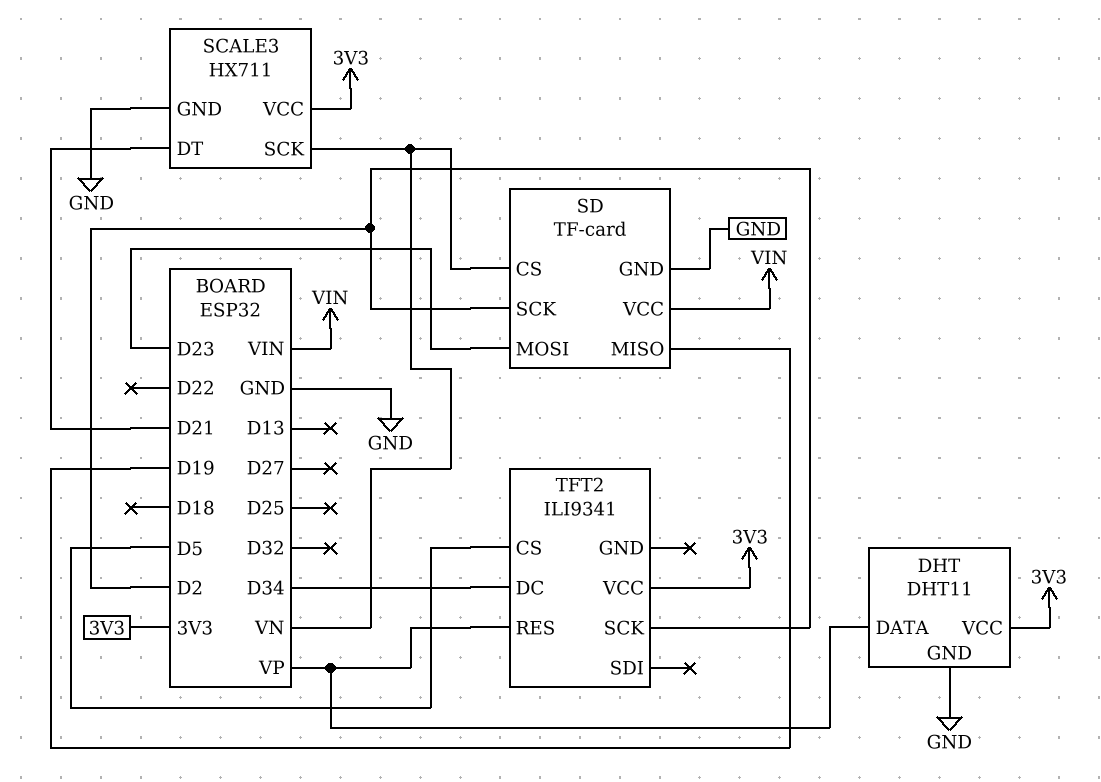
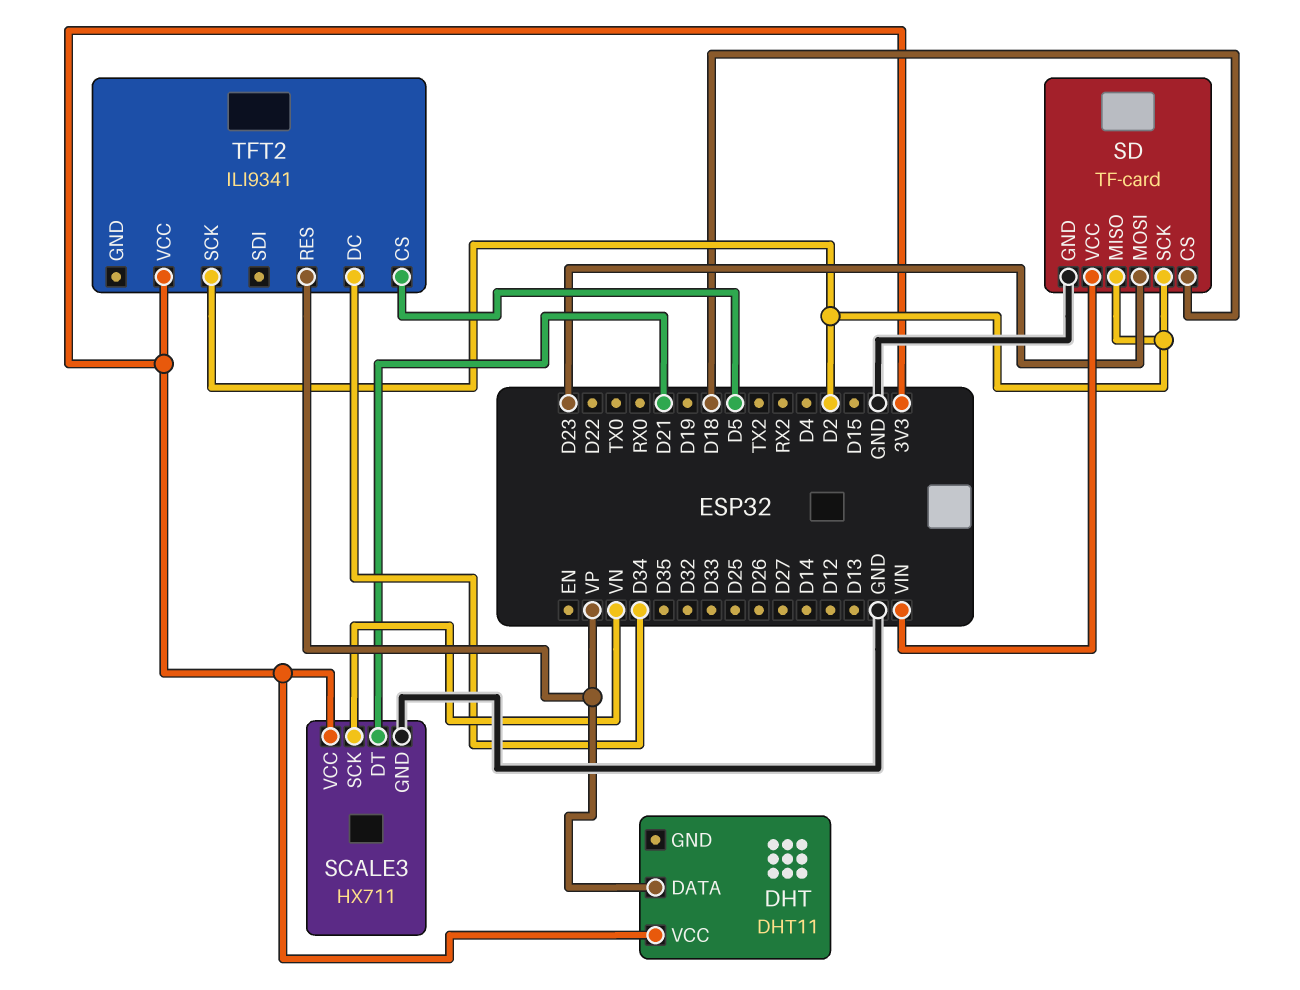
DHT pin GND: GND -> none
SD pin CS: VN -> D18
SD pin MISO: D19 -> D2

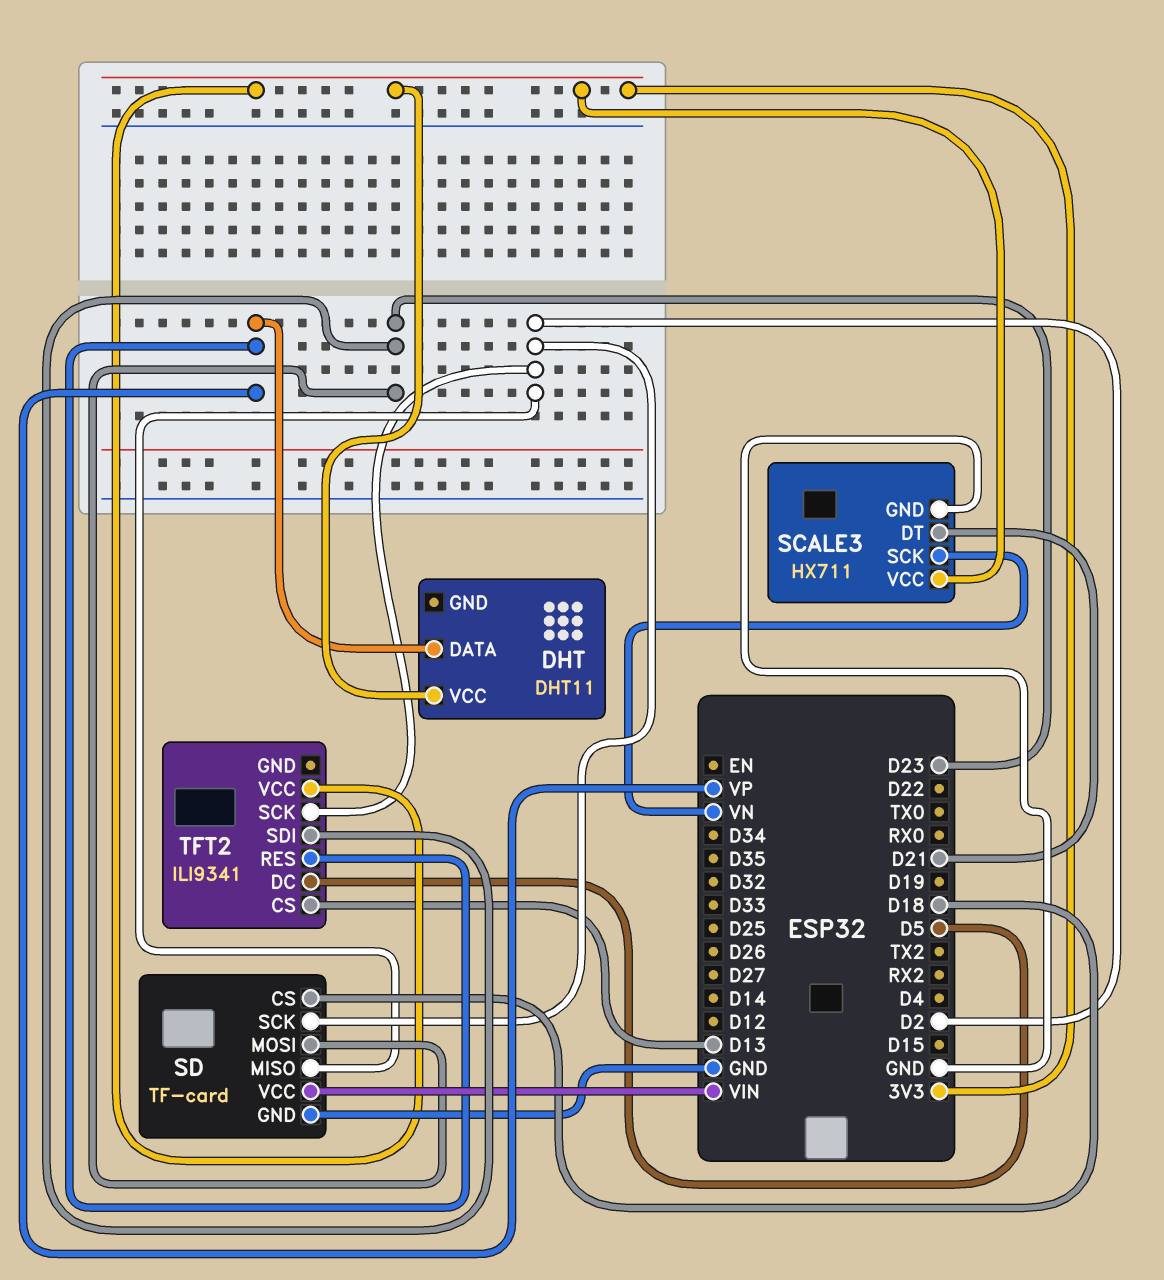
TFT2 pin CS: D5 -> D13
TFT2 pin DC: D34 -> D5
TFT2 pin SDI: none -> D23

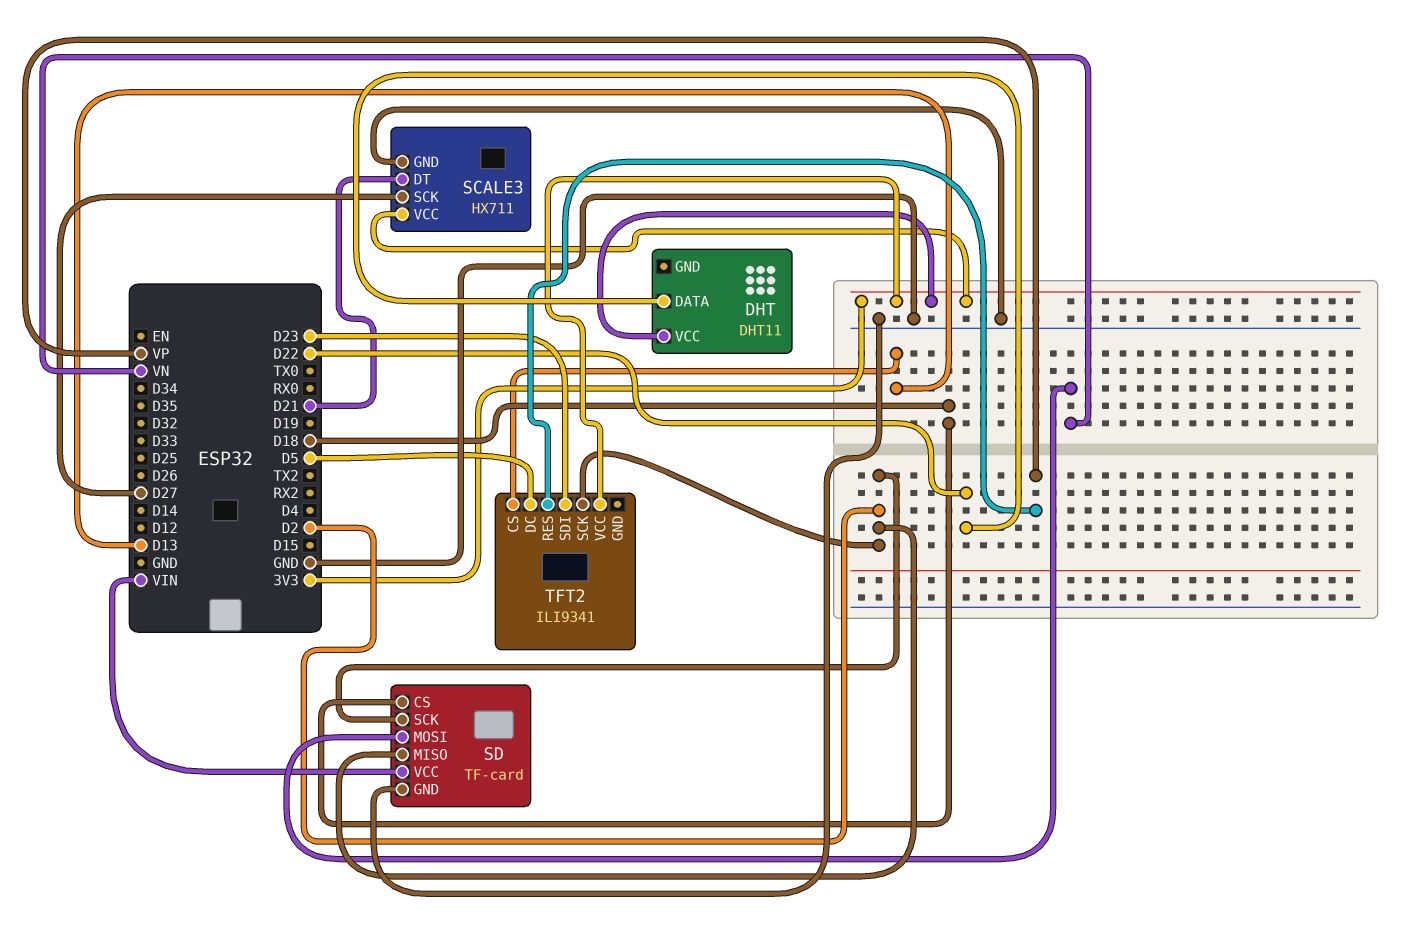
DHT pin DATA: VP -> D22
SCALE3 pin SCK: VN -> D27
SD pin MOSI: D23 -> VN

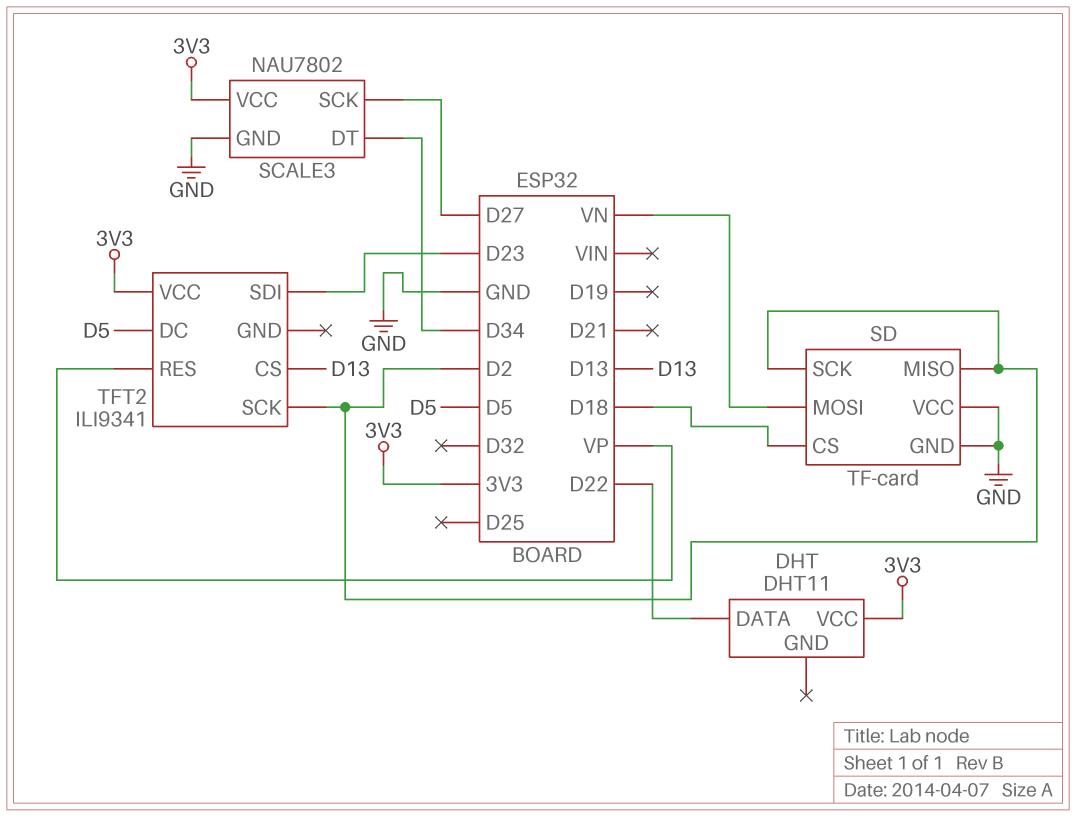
SCALE3: HX711 -> NAU7802
SCALE3 pin DT: D21 -> D34
SD pin VCC: VIN -> GND

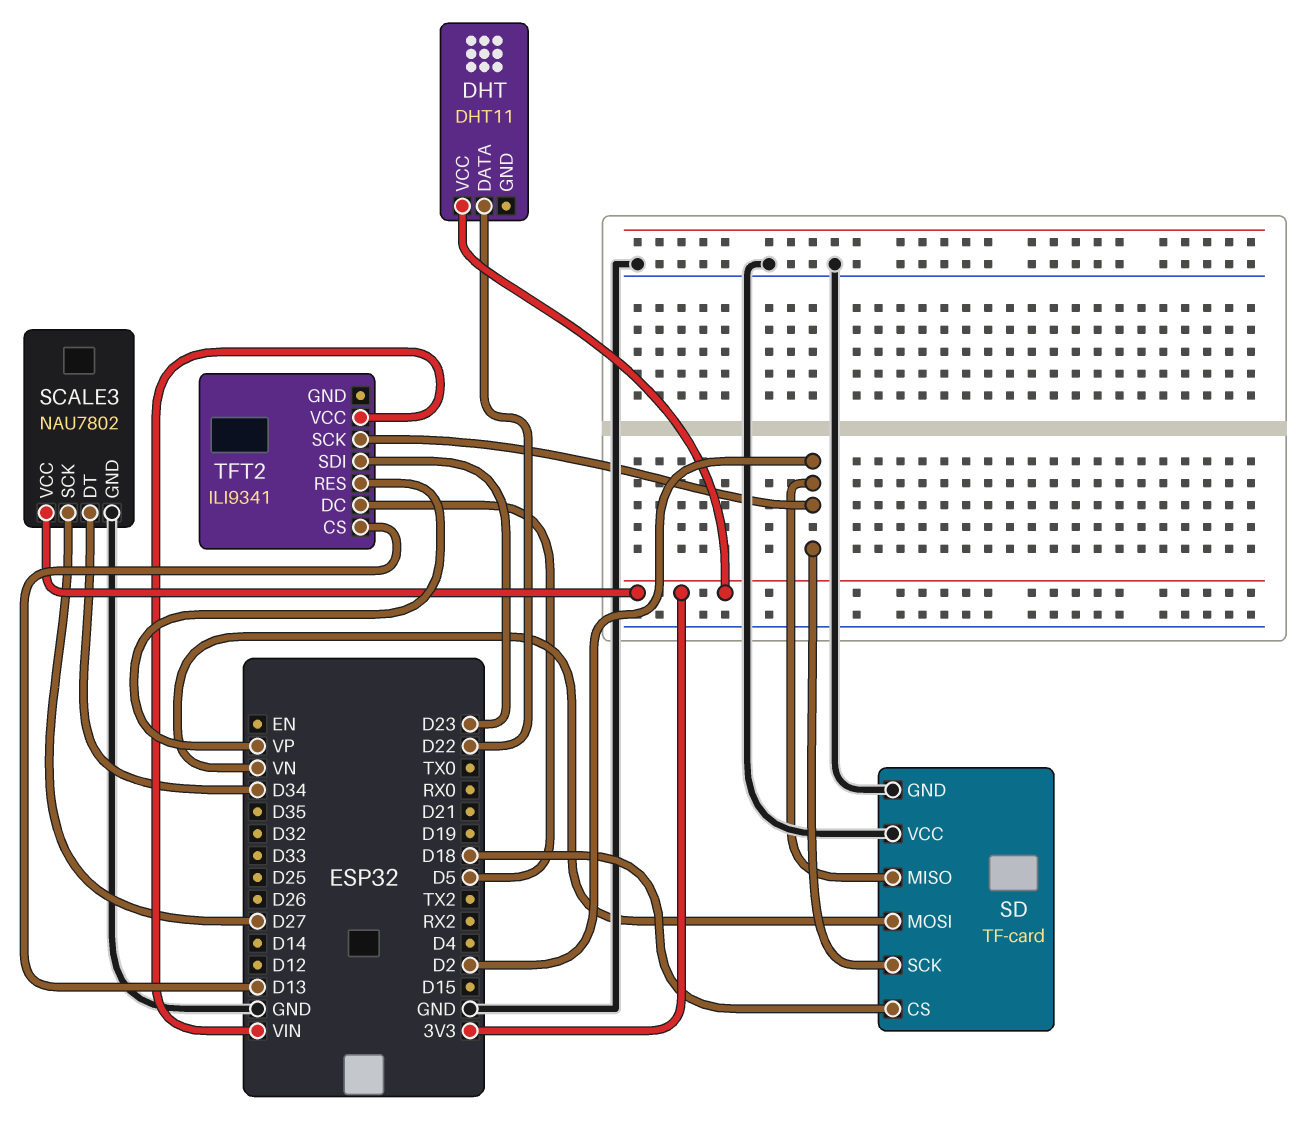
TFT2 pin VCC: 3V3 -> VIN

